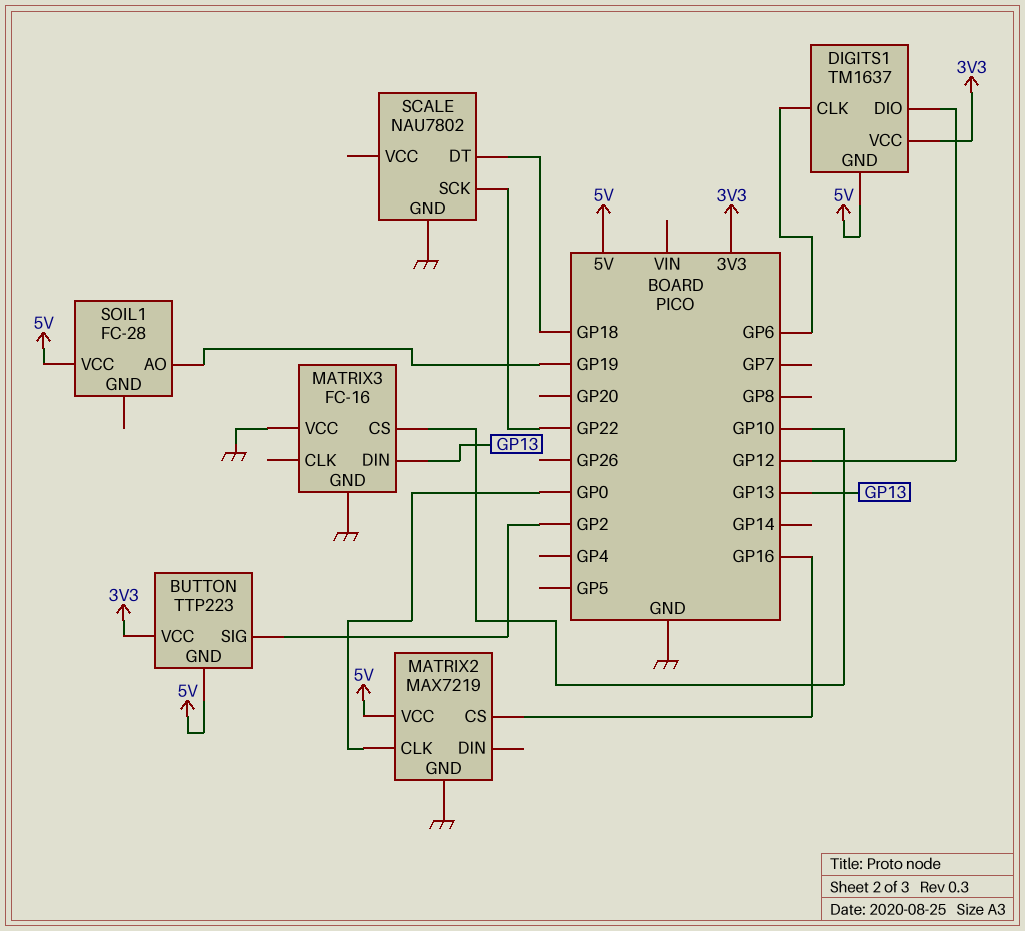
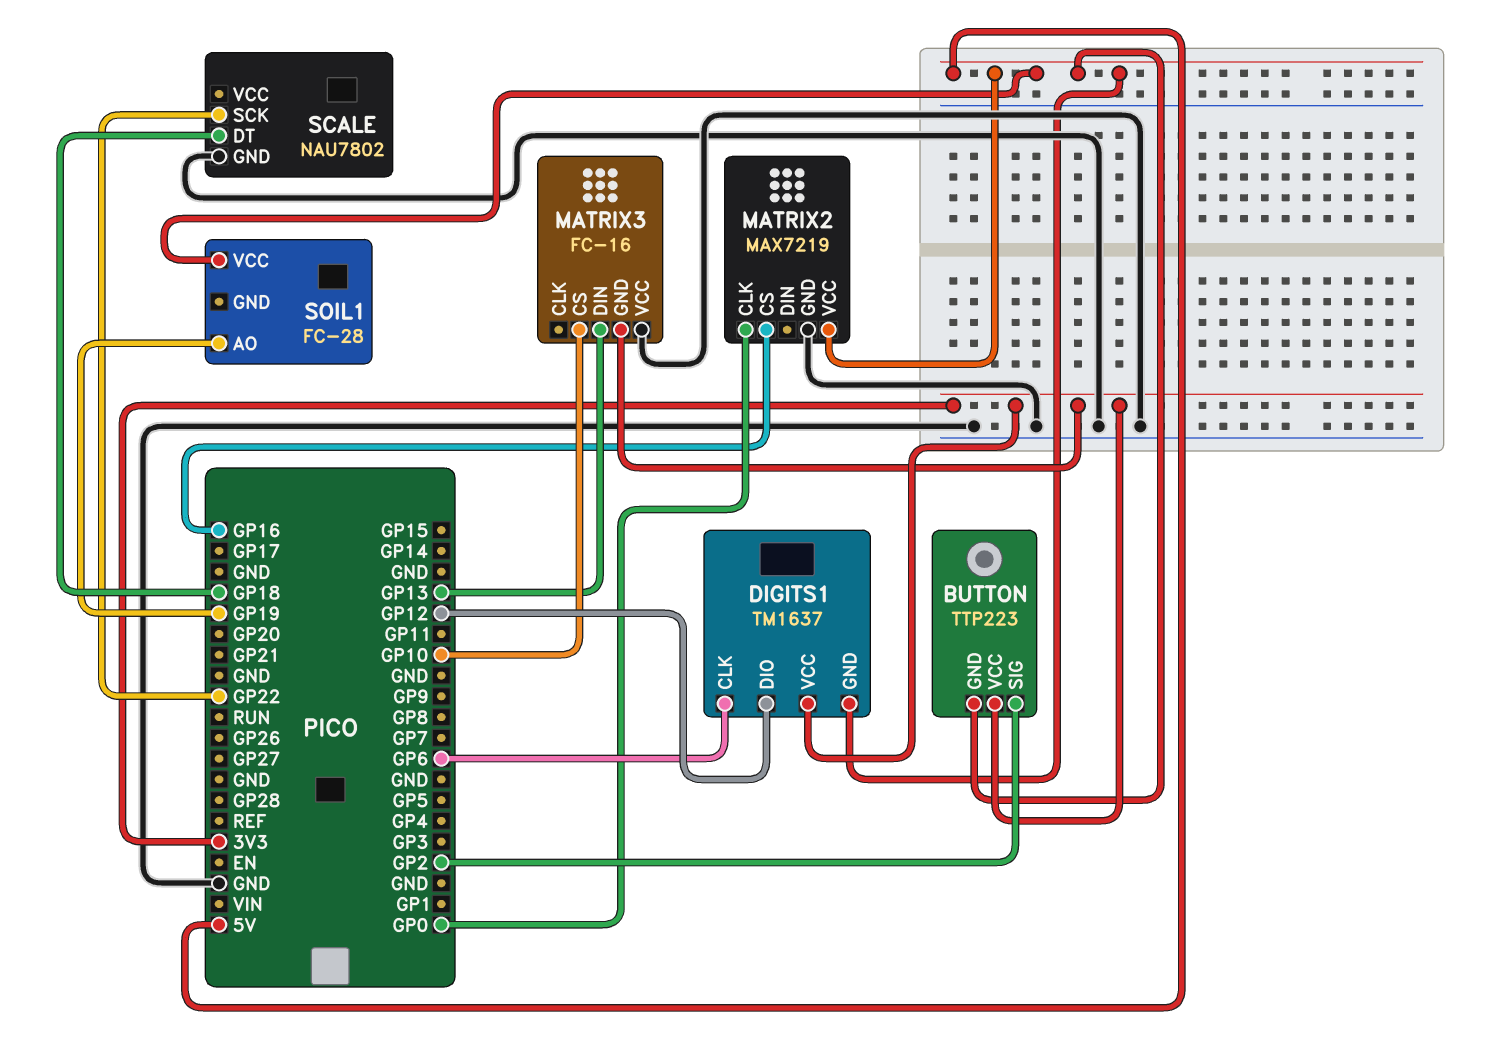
MATRIX3 pin GND: GND -> 3V3

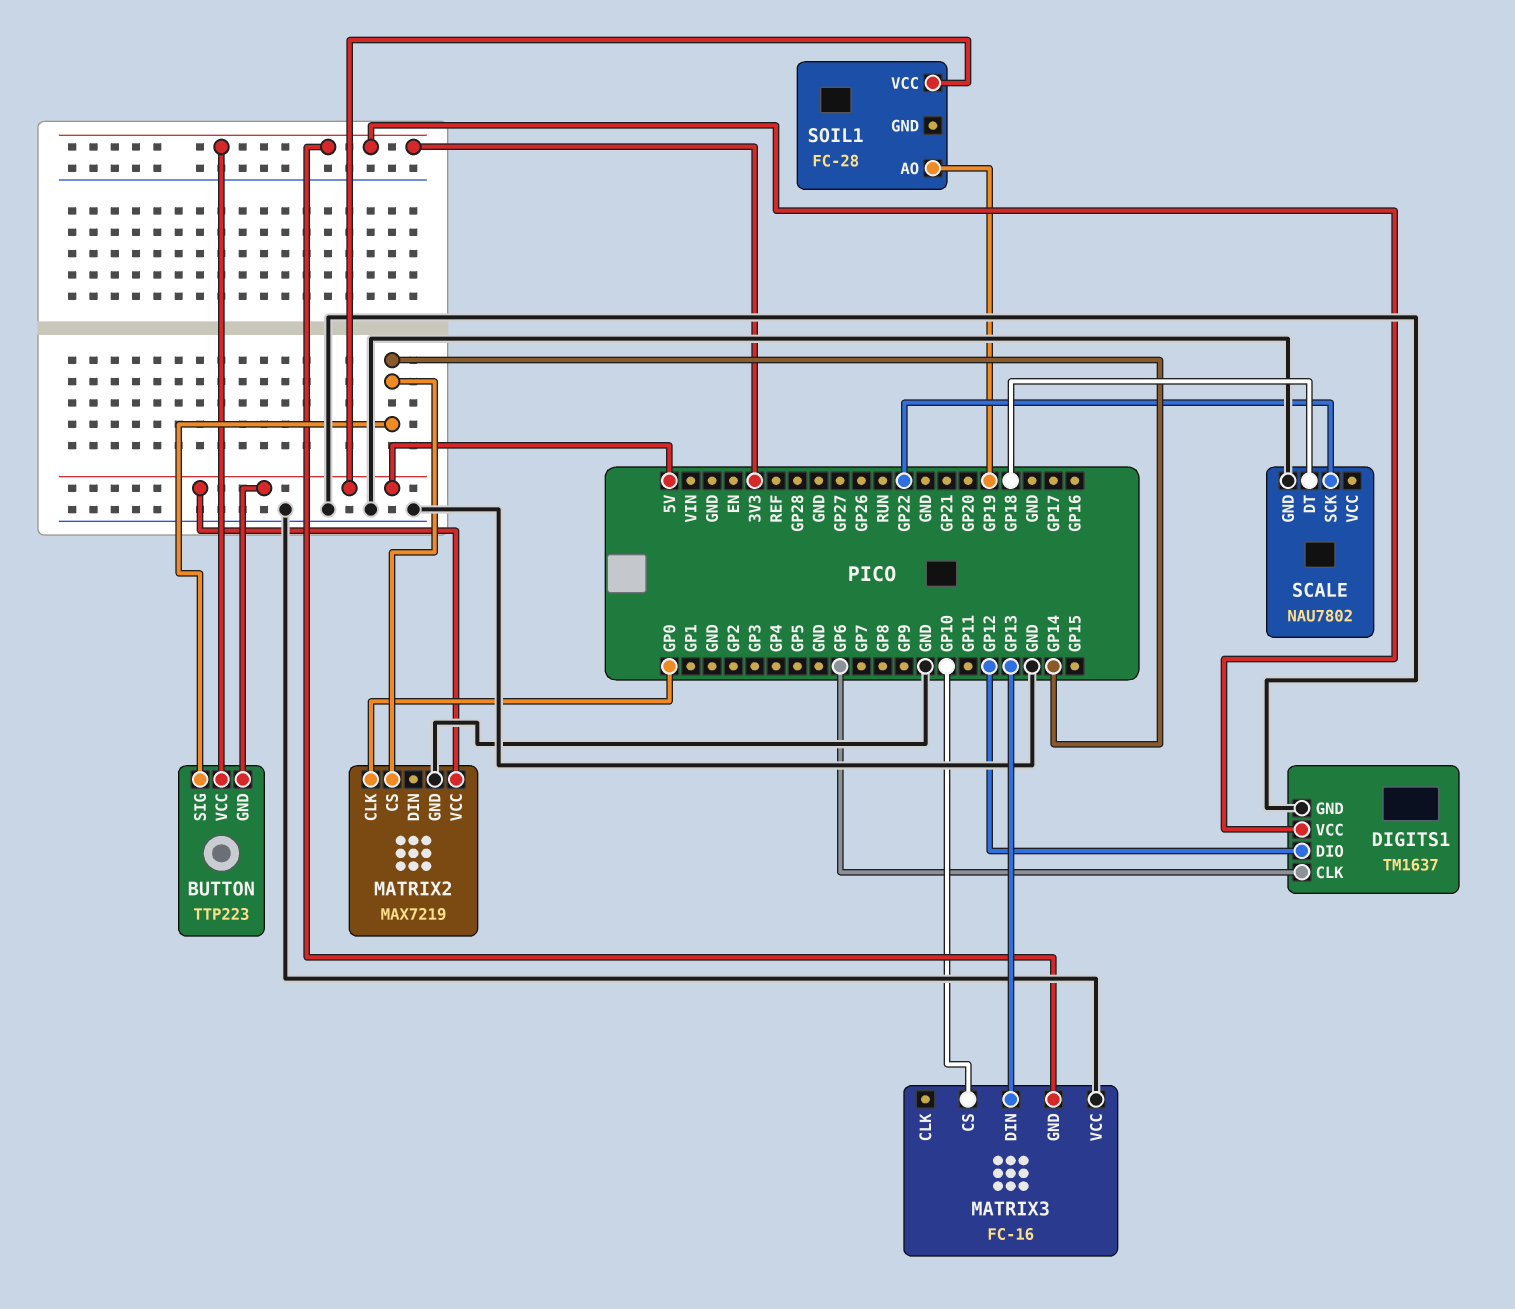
BUTTON pin SIG: GP2 -> GP14
DIGITS1 pin GND: 5V -> GND
MATRIX2 pin CS: GP16 -> GP14

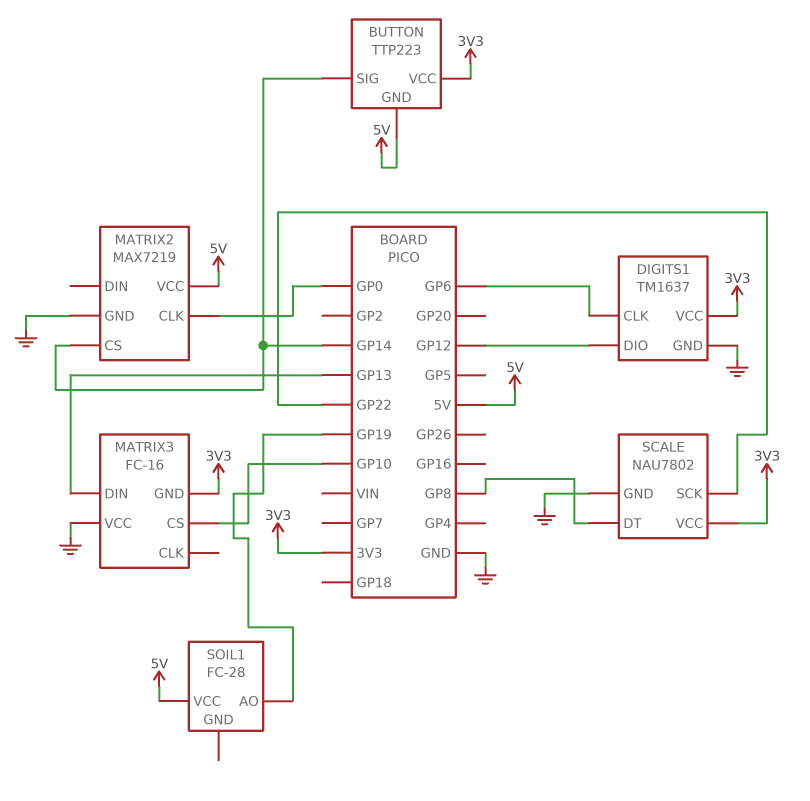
SCALE pin DT: GP18 -> GP8
SCALE pin VCC: none -> 3V3

